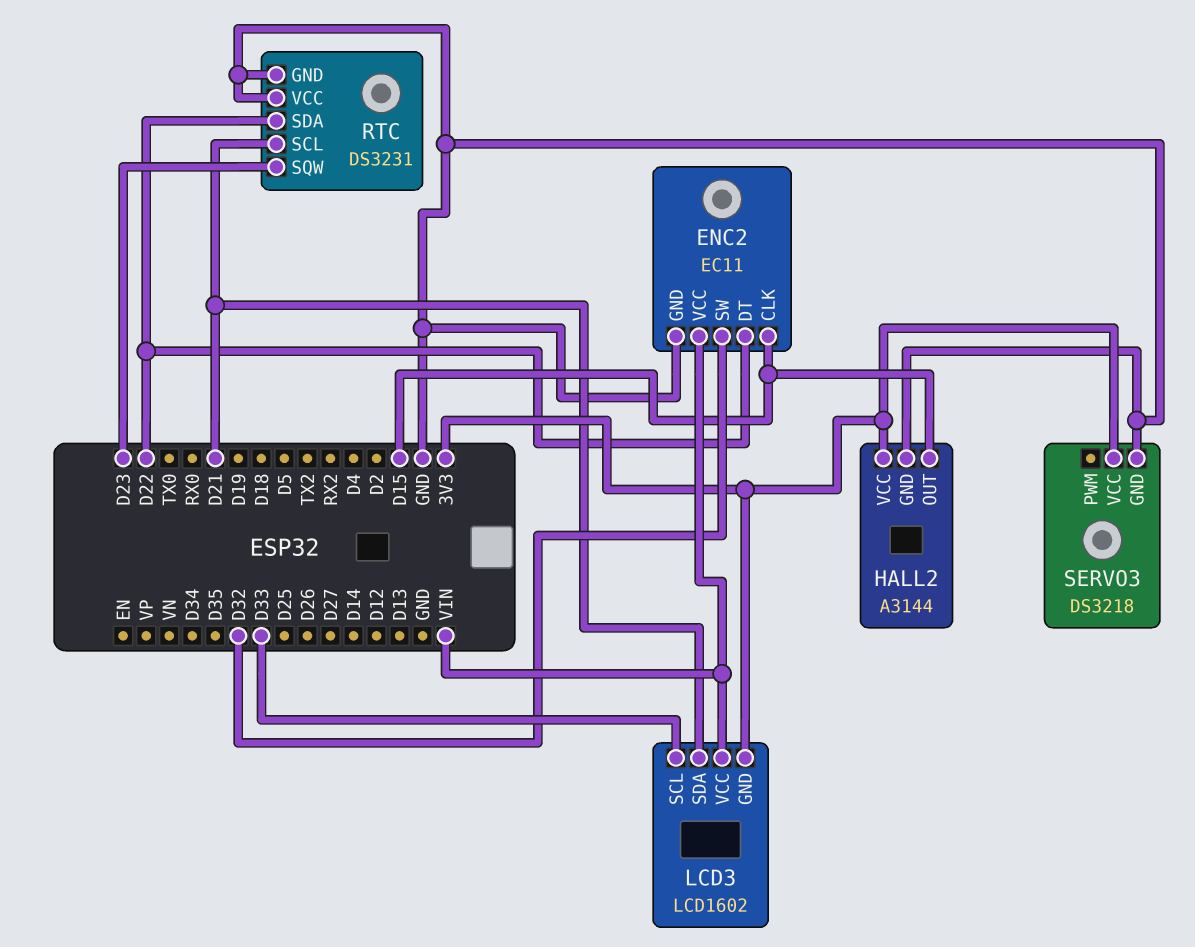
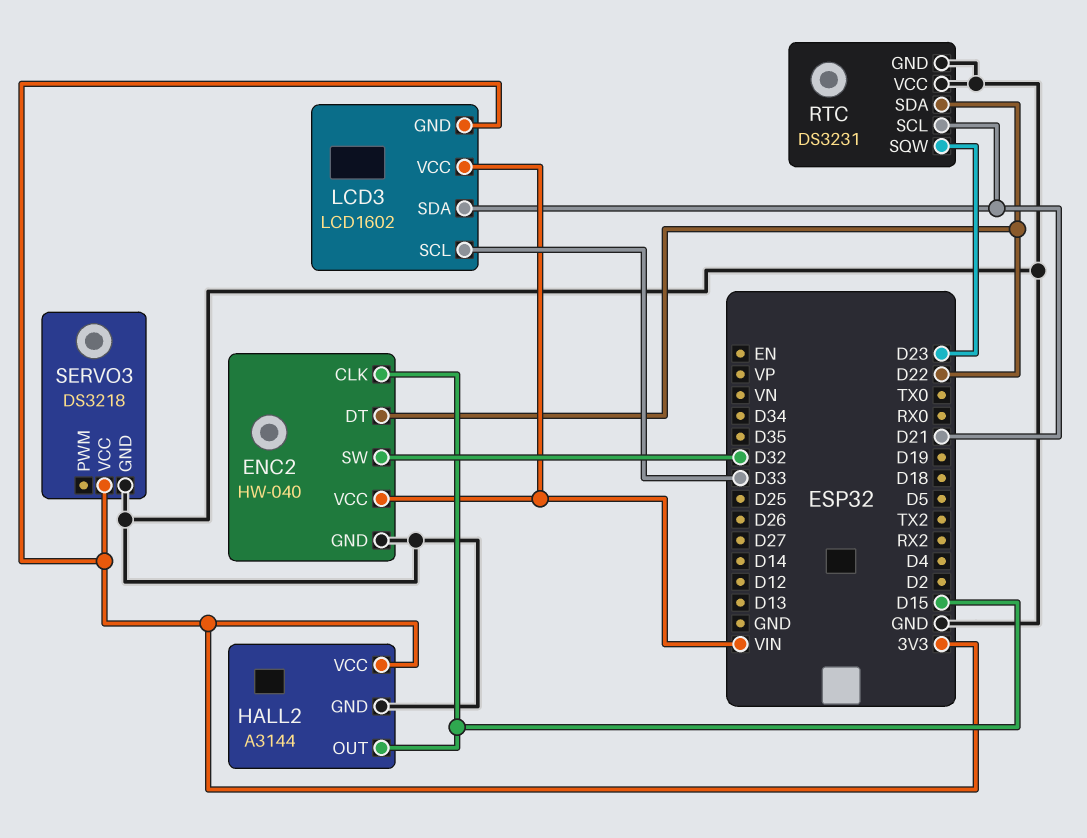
ENC2: EC11 -> HW-040

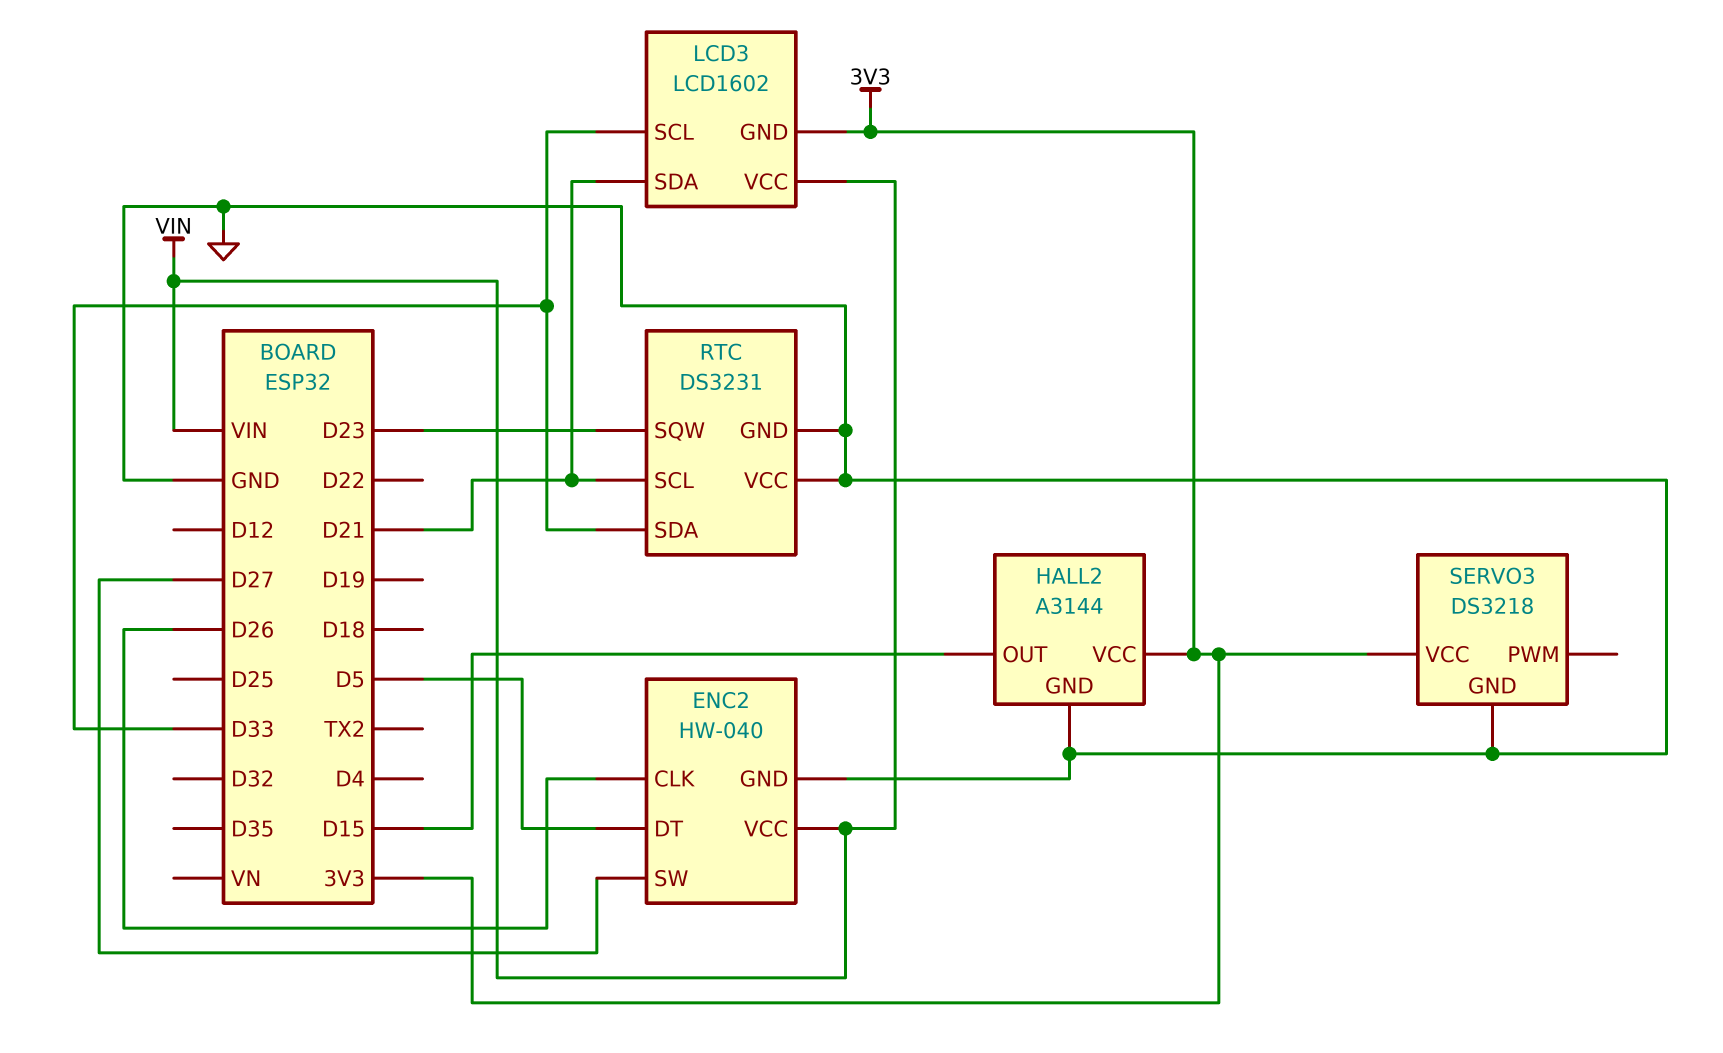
ENC2 pin CLK: D15 -> D26
ENC2 pin DT: D22 -> D5
ENC2 pin SW: D32 -> D27
RTC pin SDA: D22 -> D33

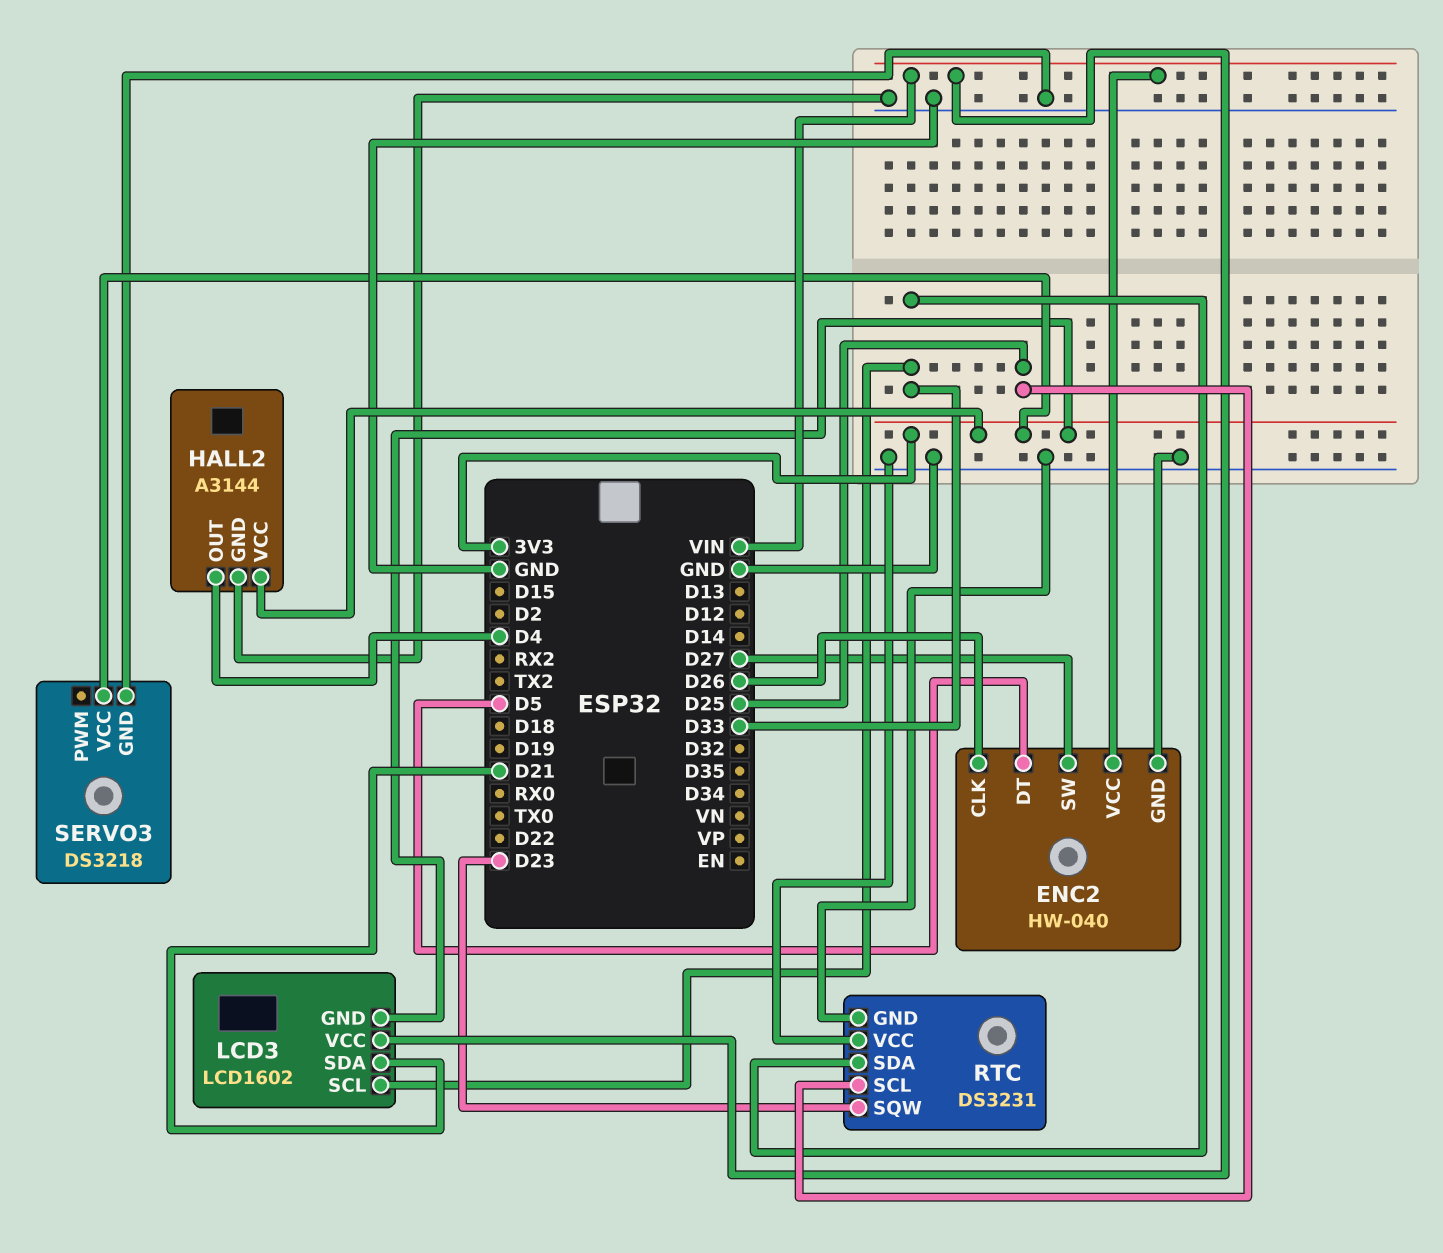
HALL2 pin OUT: D15 -> D4
RTC pin SCL: D21 -> D25

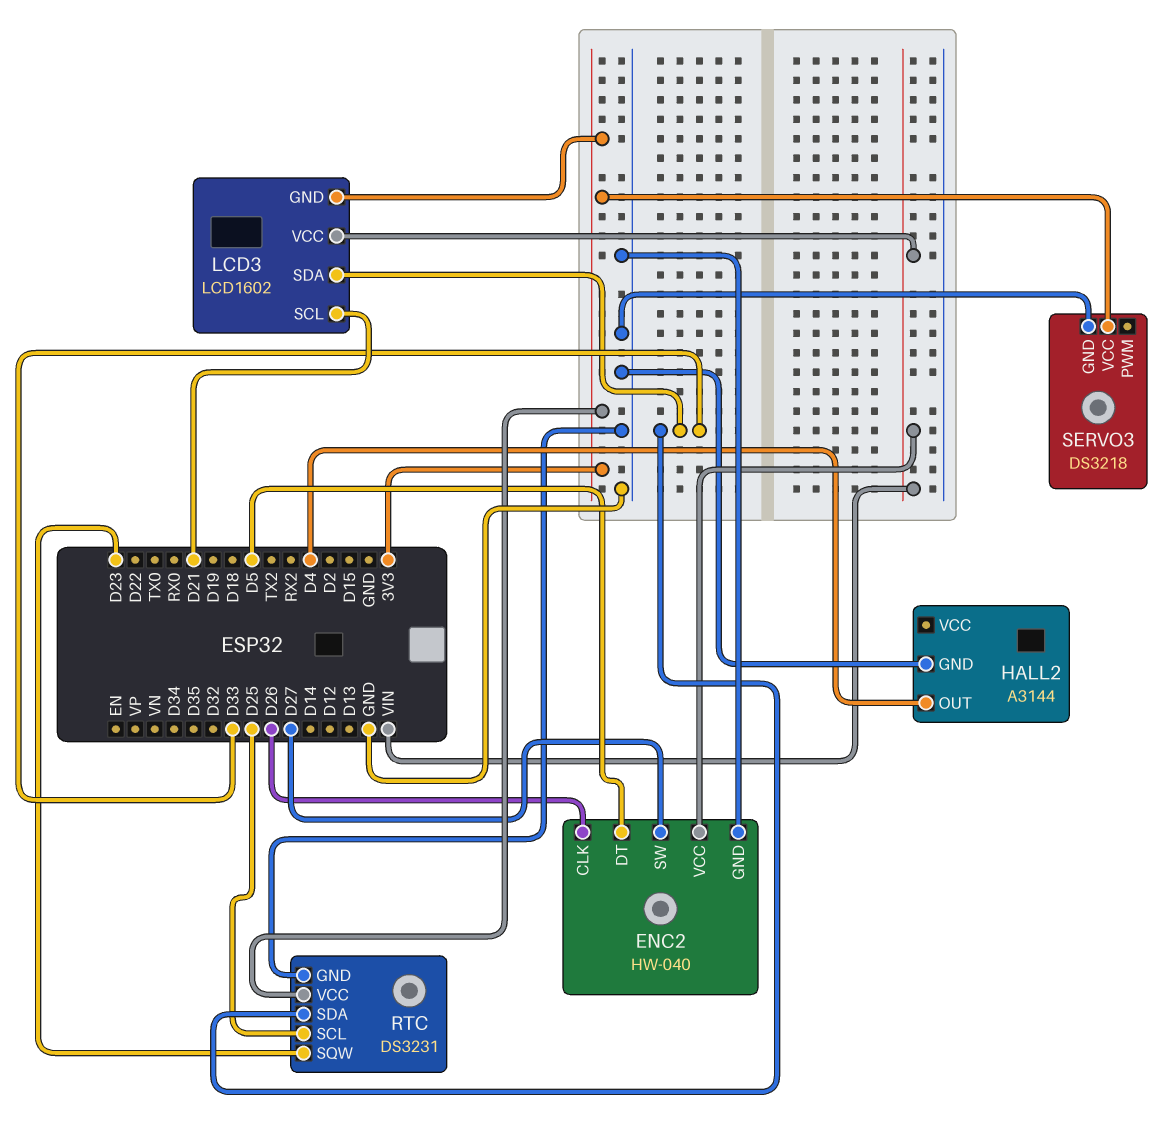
HALL2 pin VCC: 3V3 -> none
LCD3 pin SCL: D33 -> D21
LCD3 pin SDA: D21 -> D33
RTC pin VCC: GND -> 3V3

